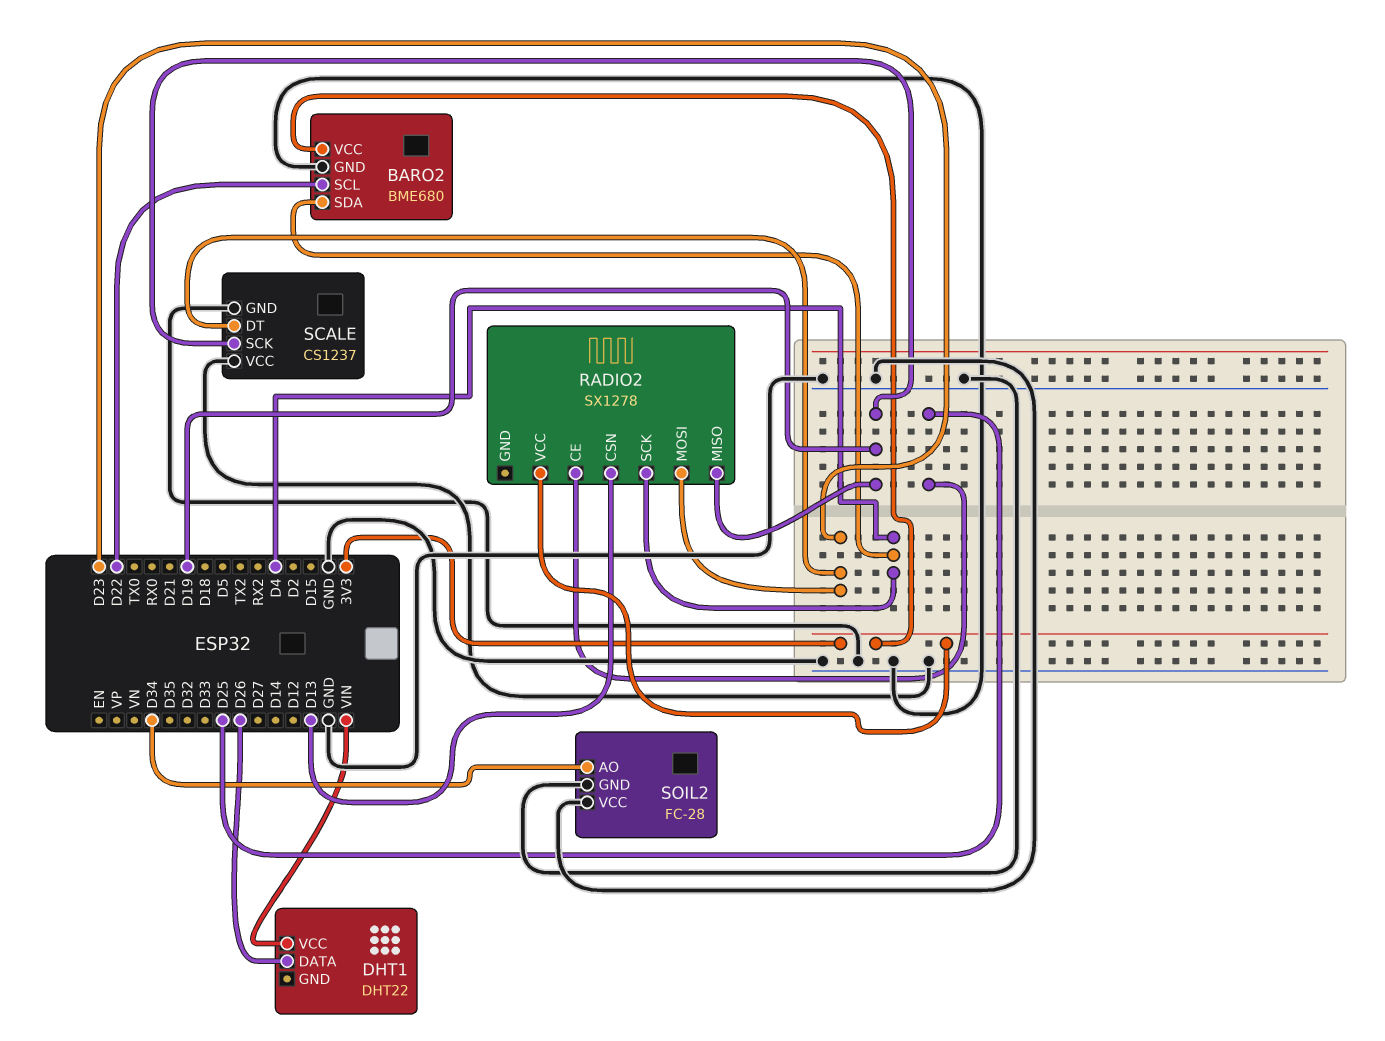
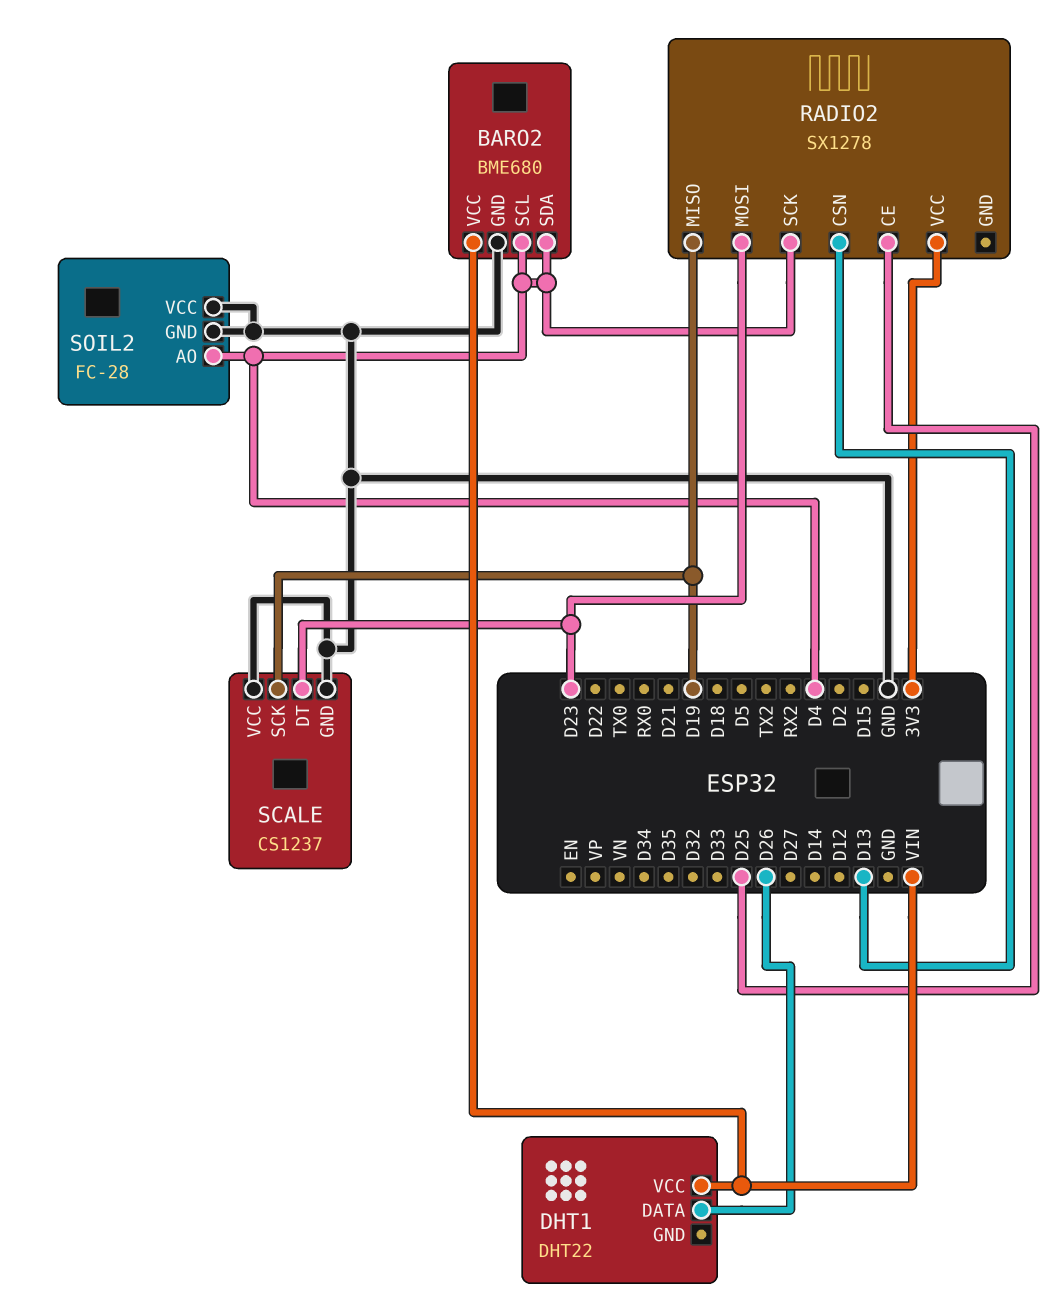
BARO2 pin SCL: D22 -> D4
BARO2 pin VCC: 3V3 -> VIN
SOIL2 pin AO: D34 -> D4

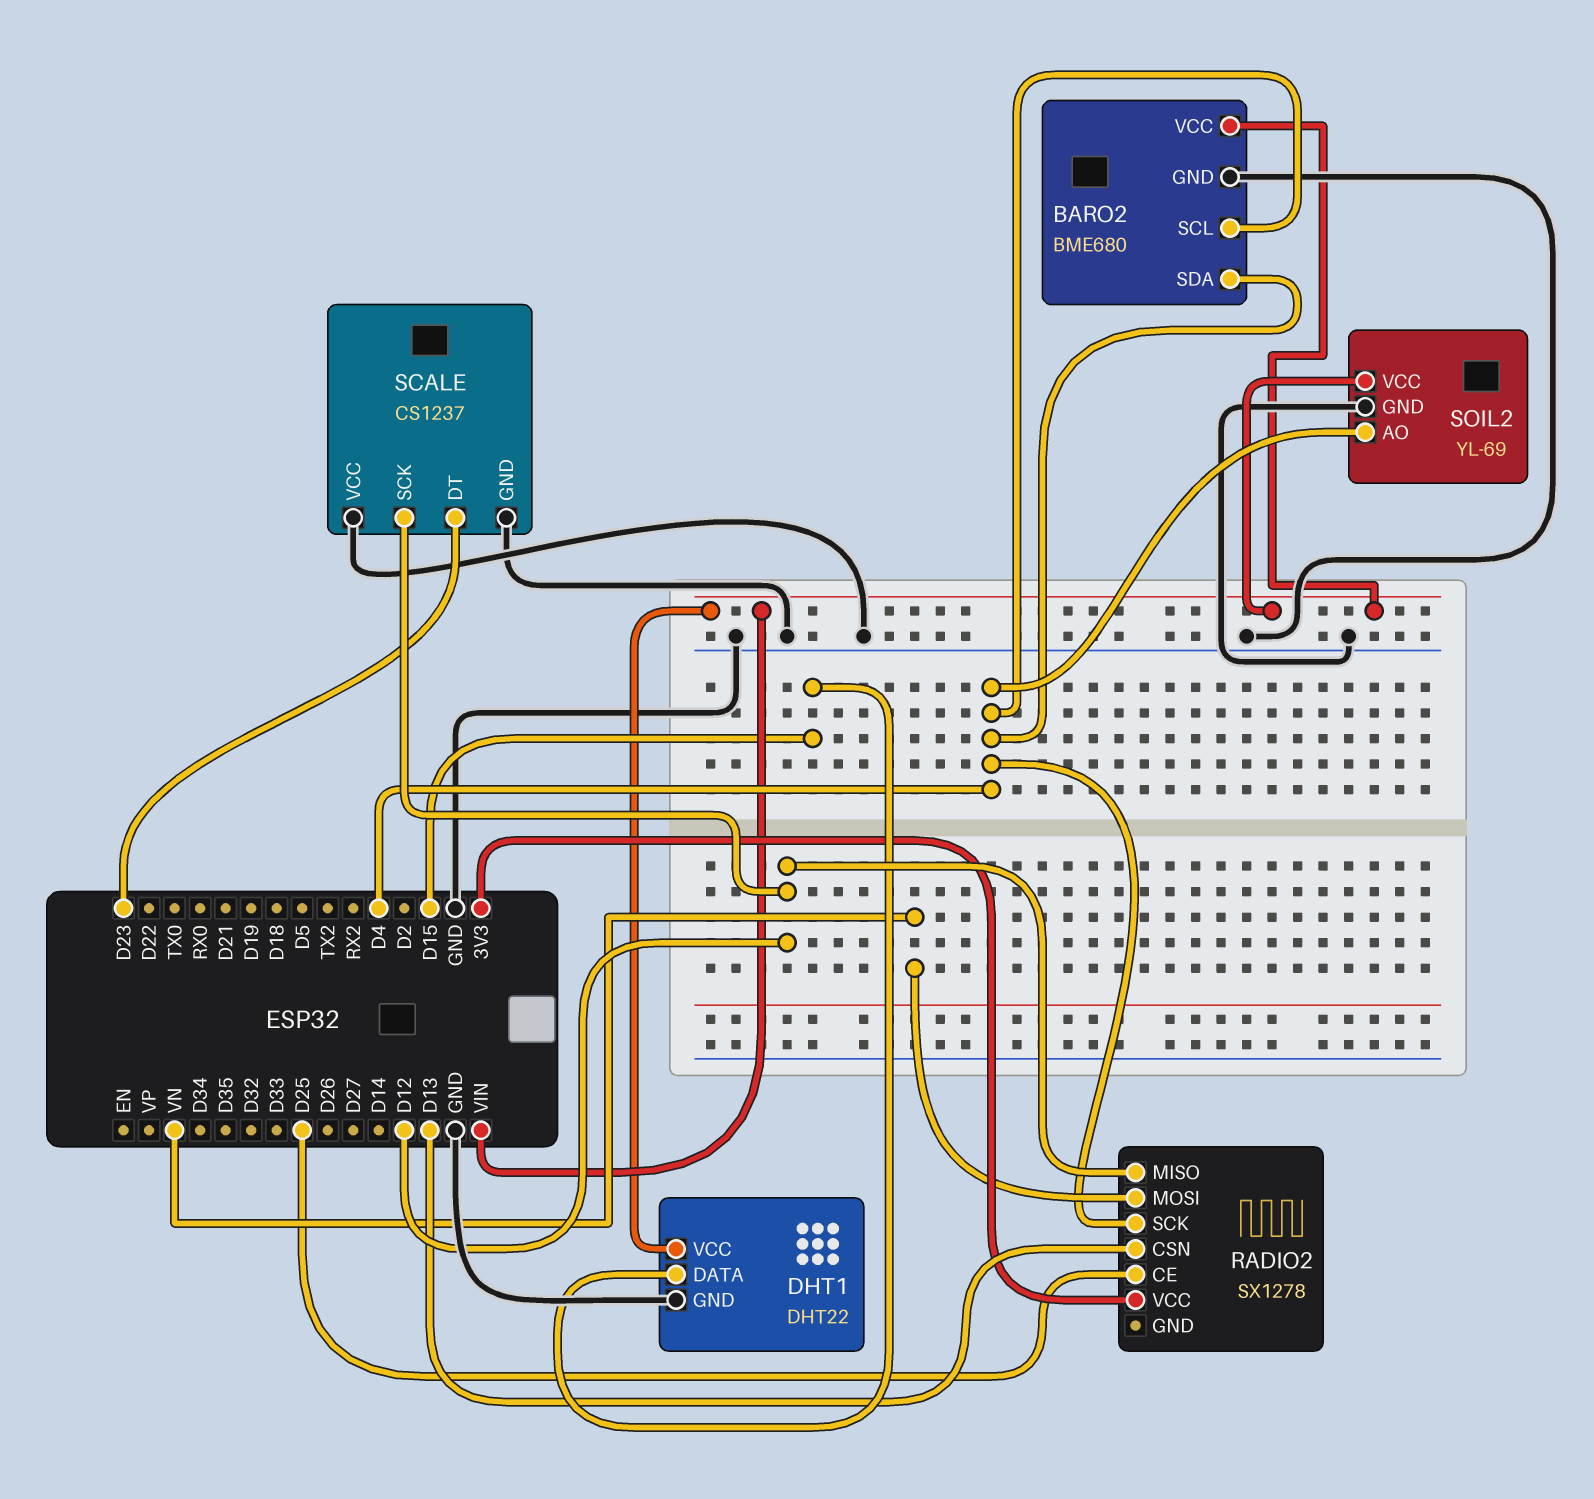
DHT1 pin DATA: D26 -> D15
DHT1 pin GND: none -> GND
RADIO2 pin MISO: D19 -> D12
RADIO2 pin MOSI: D23 -> VN
SCALE pin SCK: D19 -> D12
SOIL2: FC-28 -> YL-69
SOIL2 pin VCC: GND -> VIN

